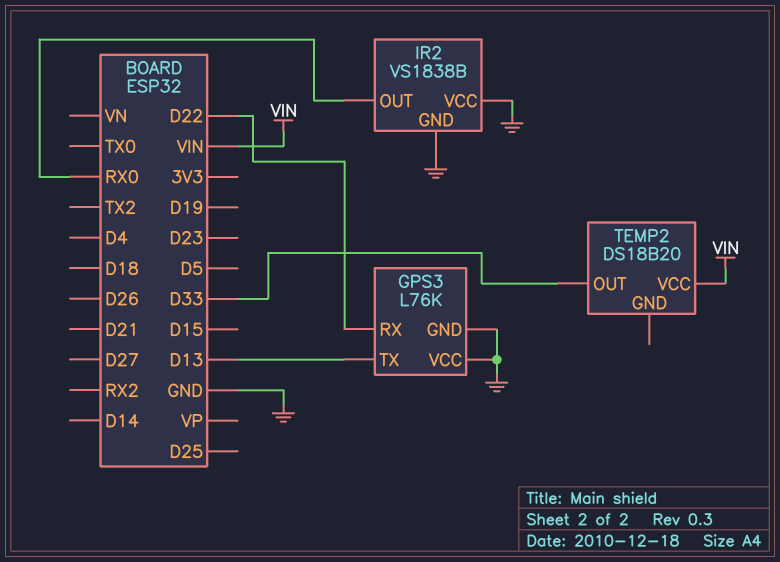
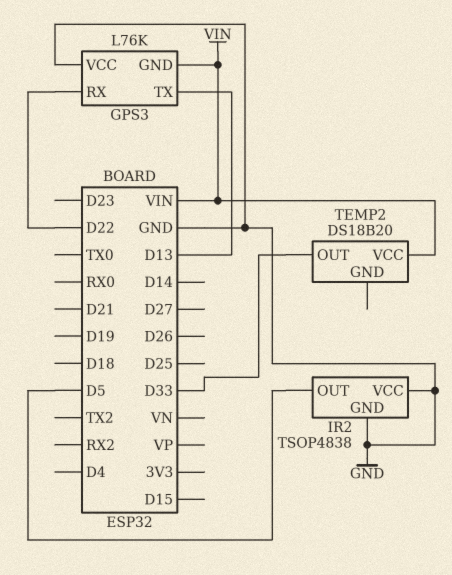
GPS3 pin GND: GND -> VIN
IR2: VS1838B -> TSOP4838
IR2 pin OUT: RX0 -> D5

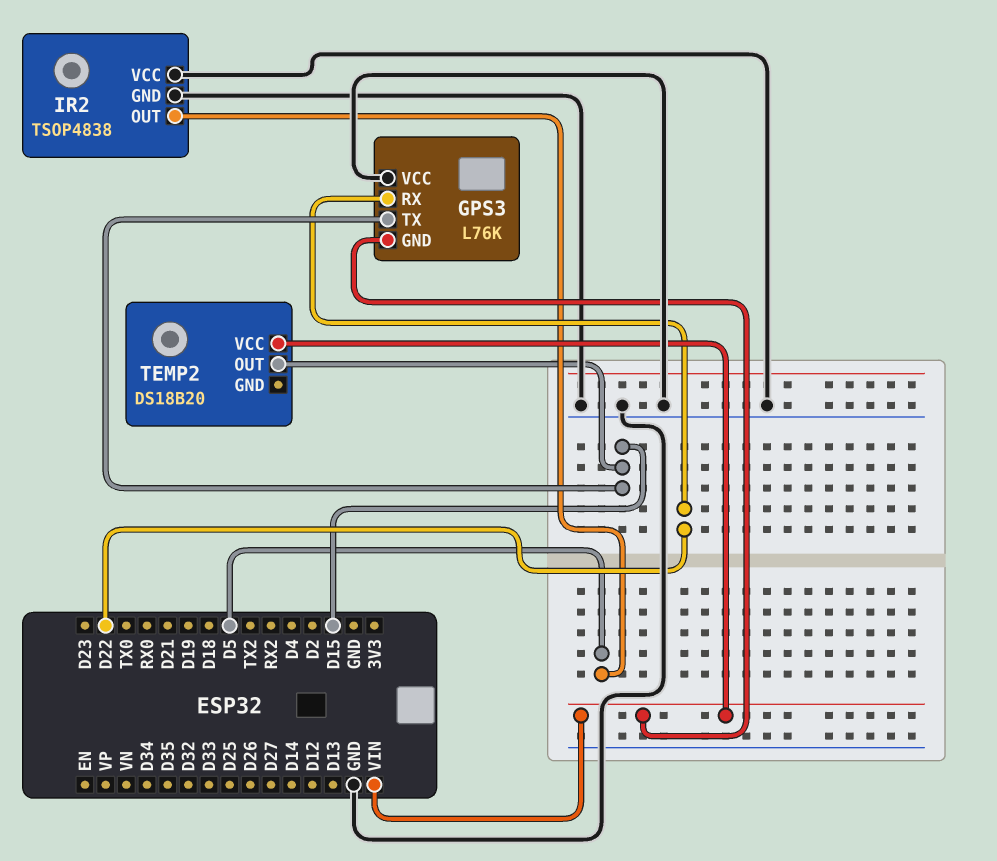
GPS3 pin TX: D13 -> D15
TEMP2 pin OUT: D33 -> D15

